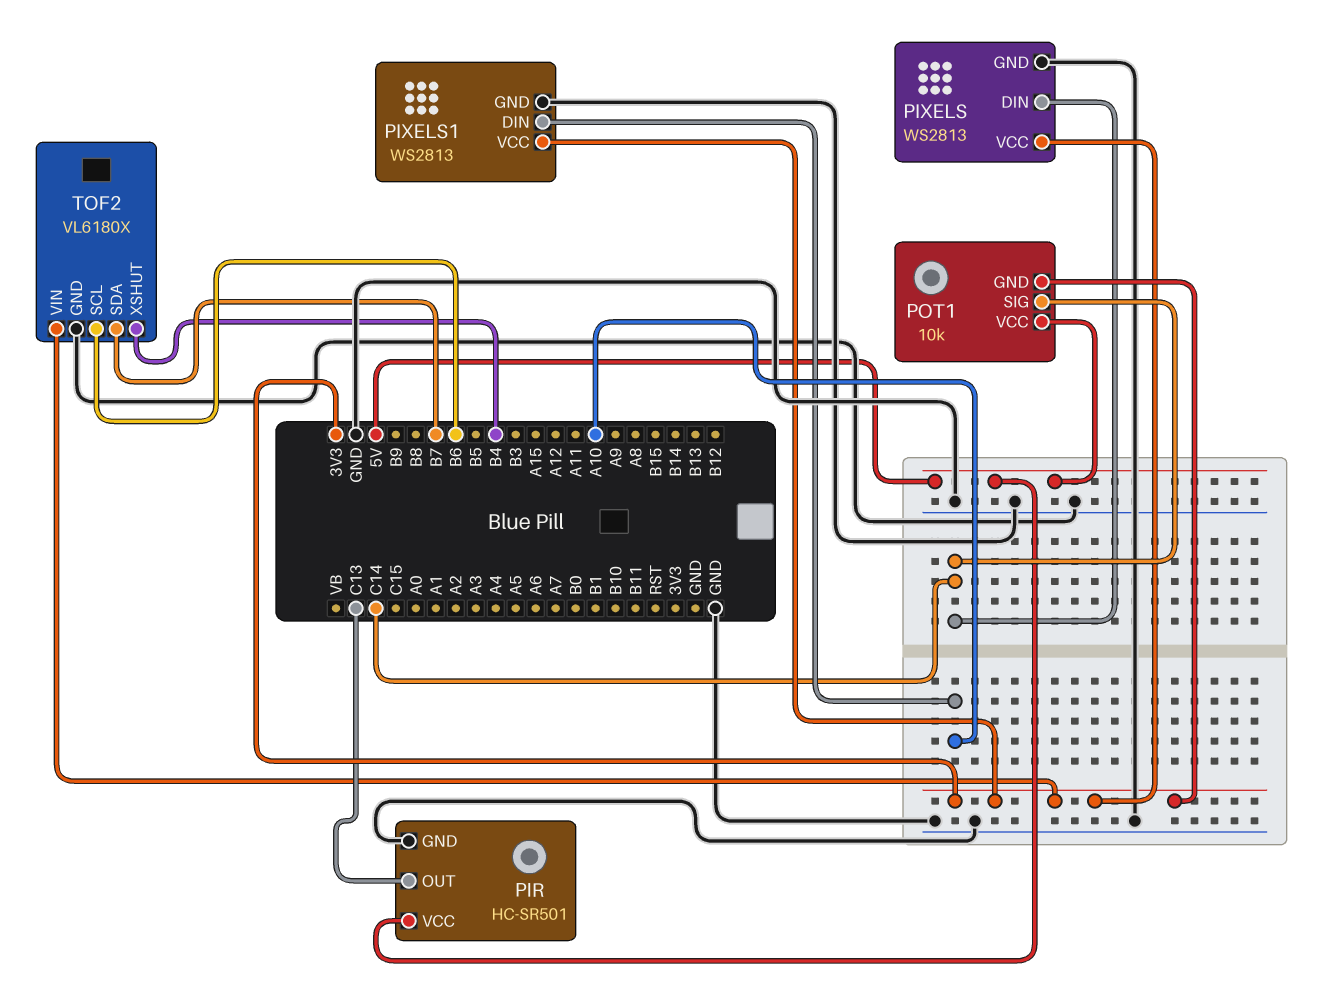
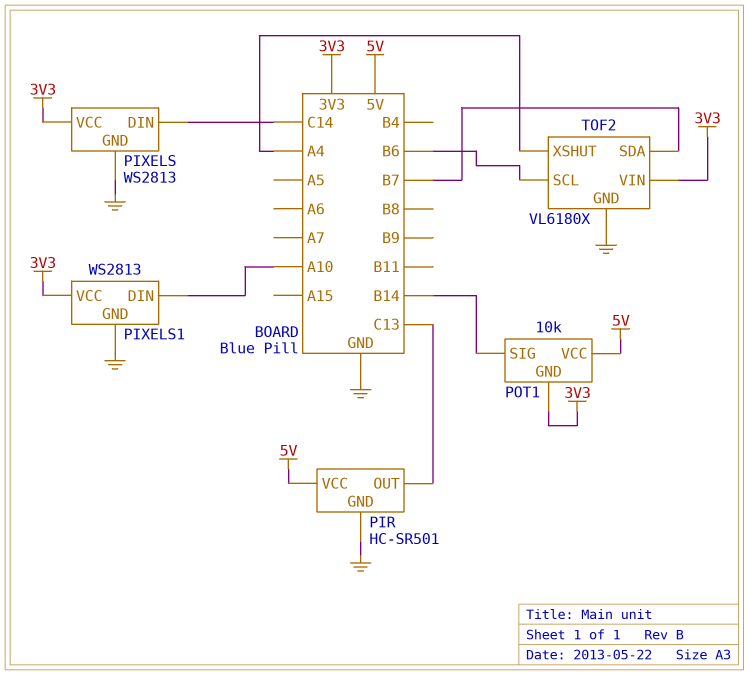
POT1 pin SIG: C14 -> B14
TOF2 pin XSHUT: B4 -> A4

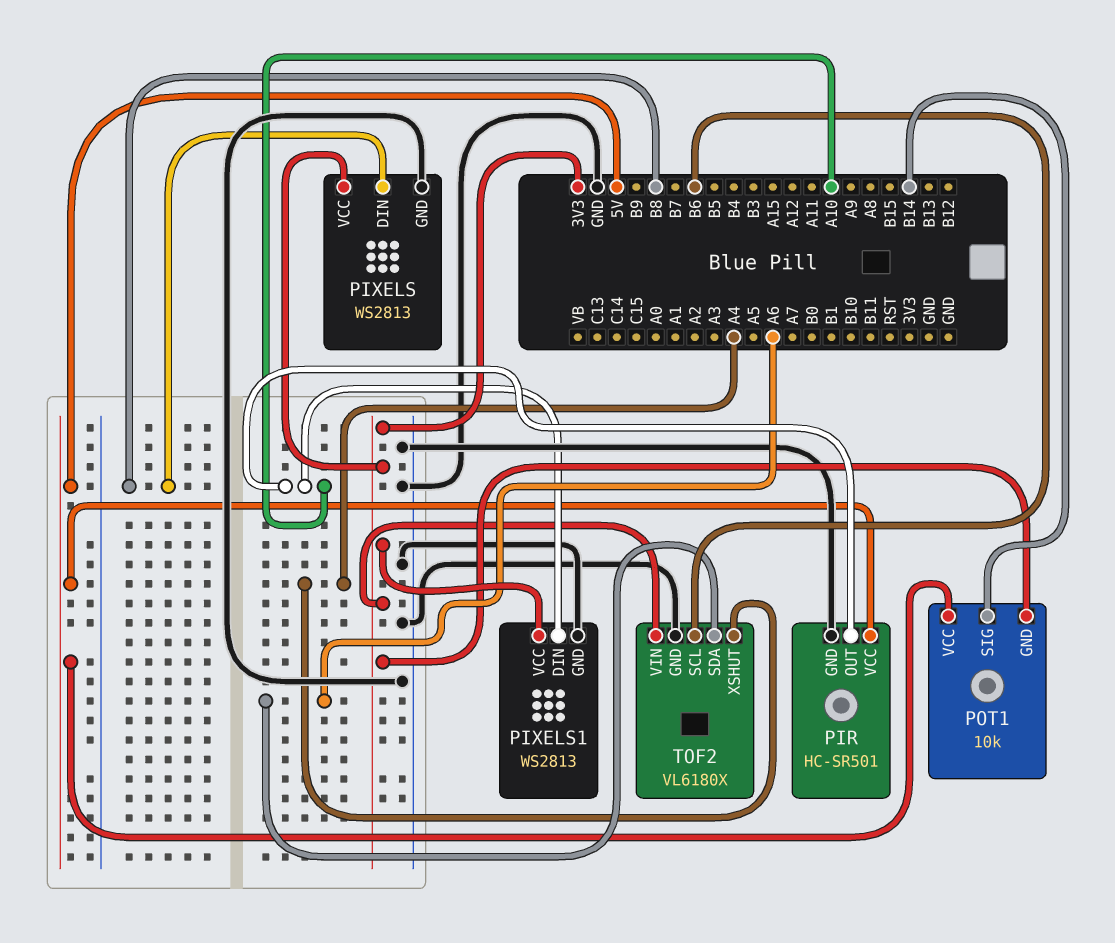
PIR pin OUT: C13 -> A10
PIXELS pin DIN: C14 -> B8
TOF2 pin SDA: B7 -> A6

